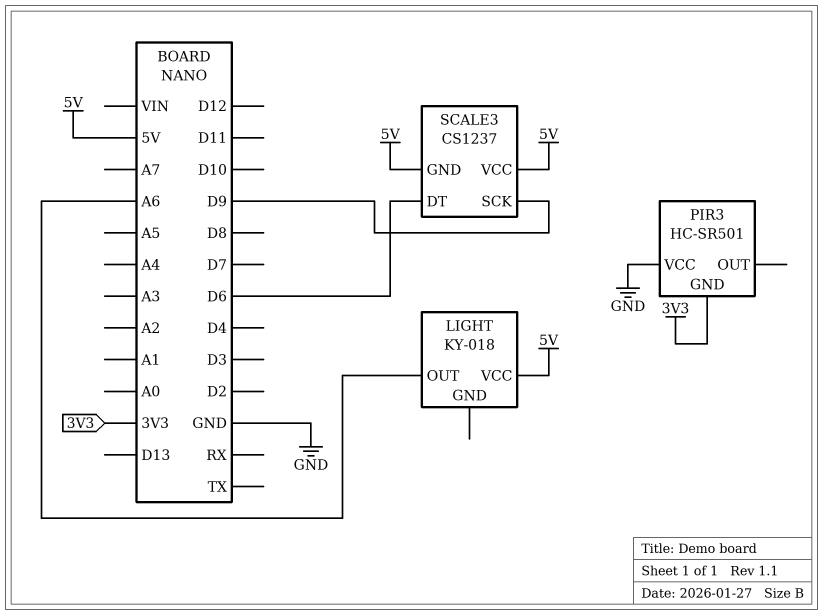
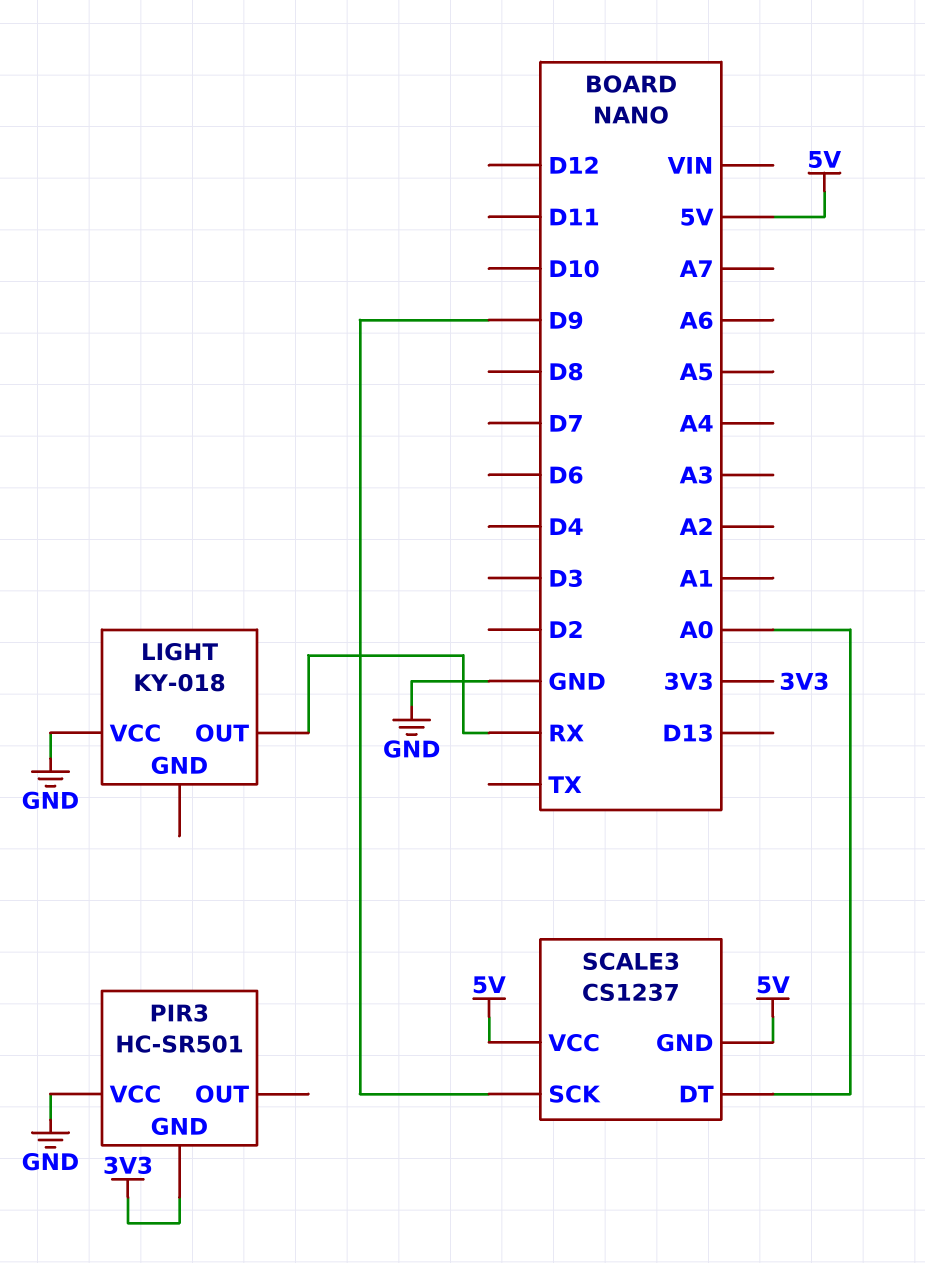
LIGHT pin OUT: A6 -> RX
LIGHT pin VCC: 5V -> GND
SCALE3 pin DT: D6 -> A0

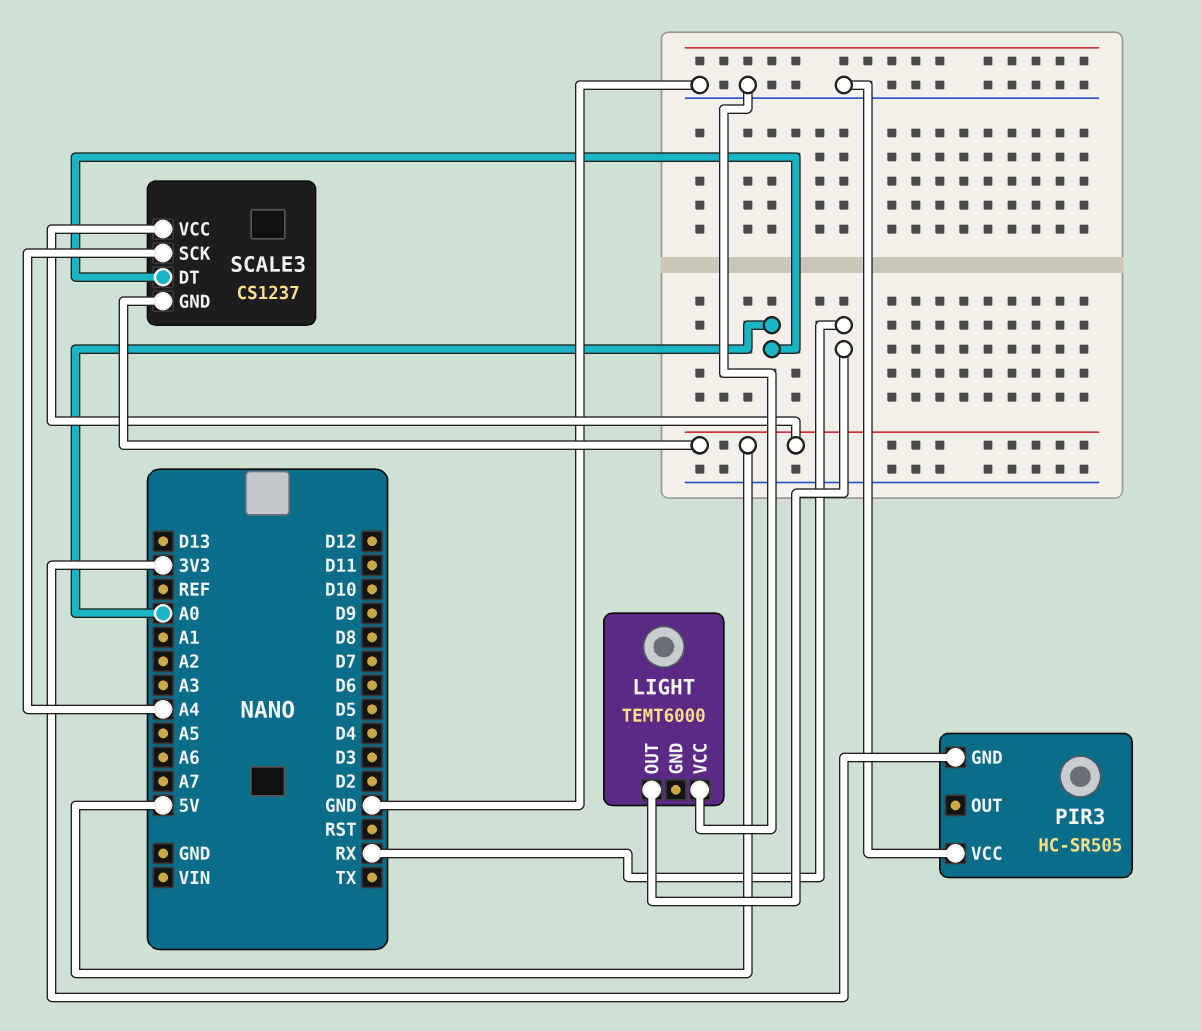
LIGHT: KY-018 -> TEMT6000
PIR3: HC-SR501 -> HC-SR505
SCALE3 pin SCK: D9 -> A4

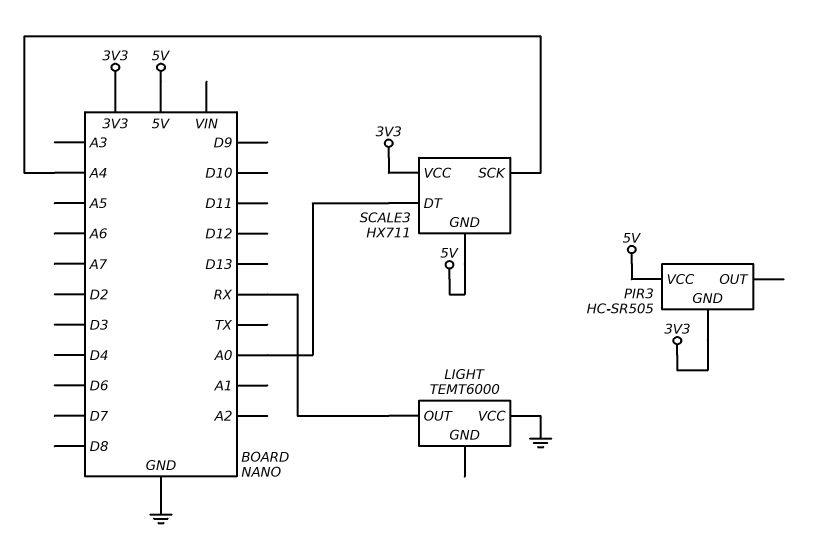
PIR3 pin VCC: GND -> 5V
SCALE3: CS1237 -> HX711
SCALE3 pin VCC: 5V -> 3V3

